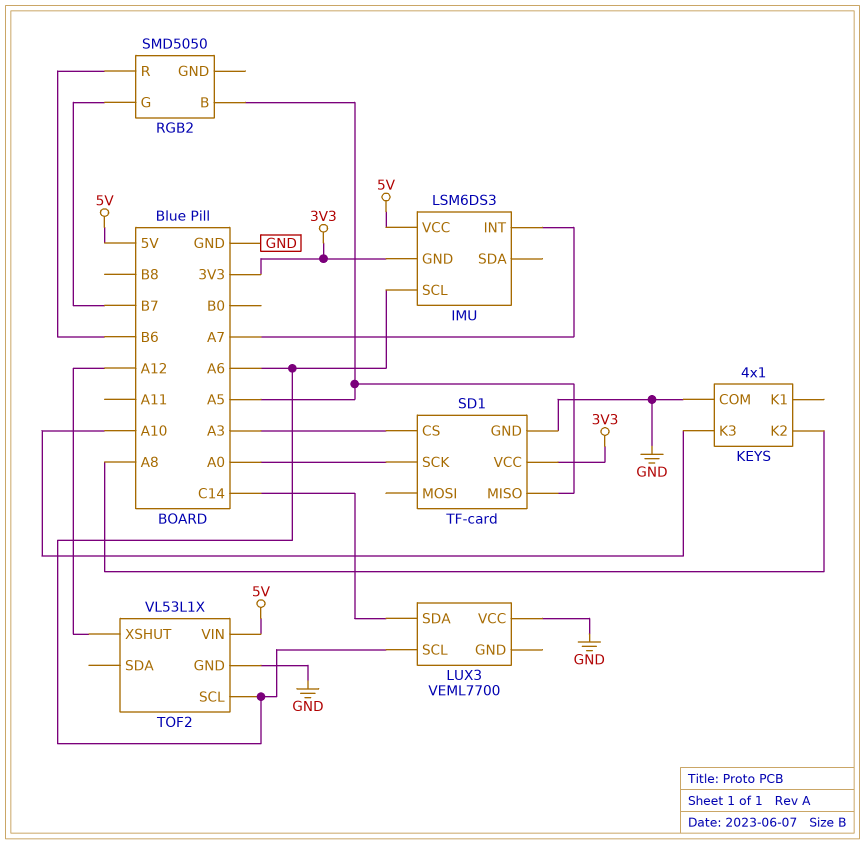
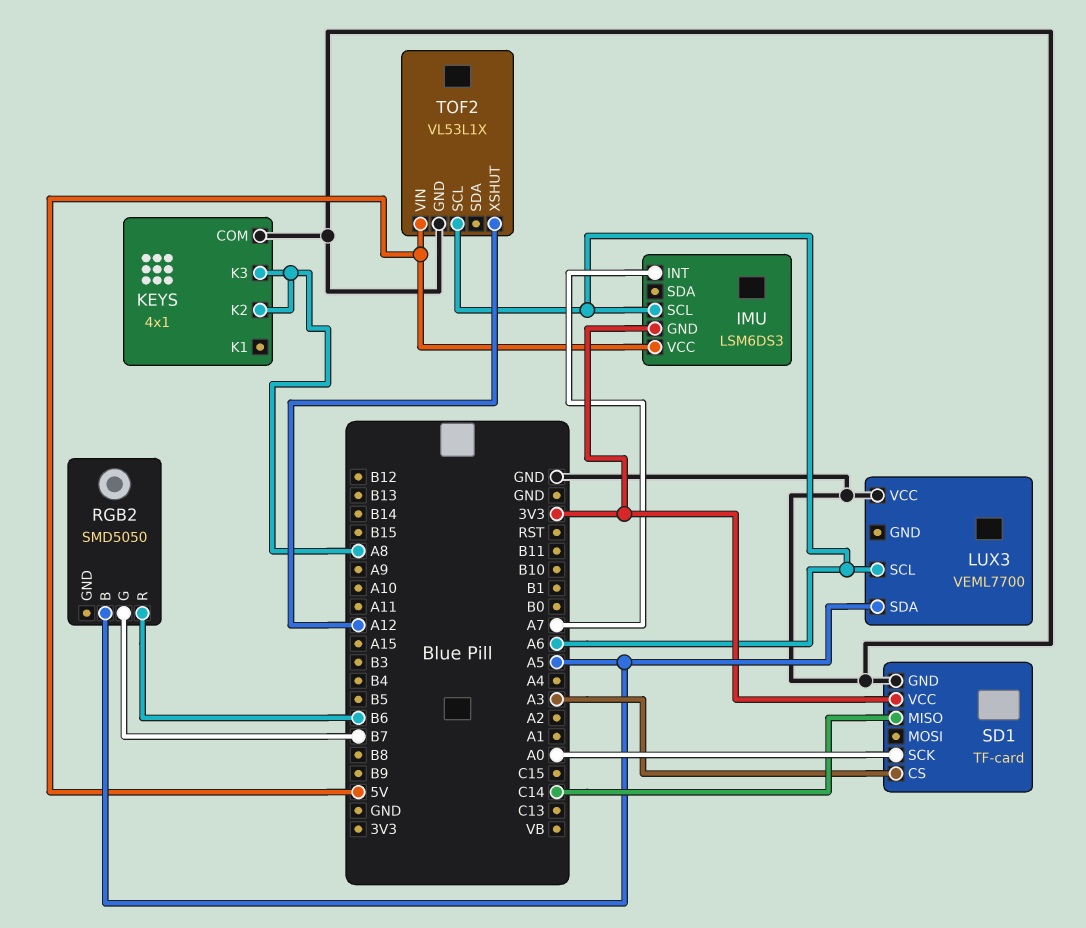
KEYS pin K3: A10 -> A8
LUX3 pin SDA: C14 -> A5
SD1 pin MISO: A5 -> C14

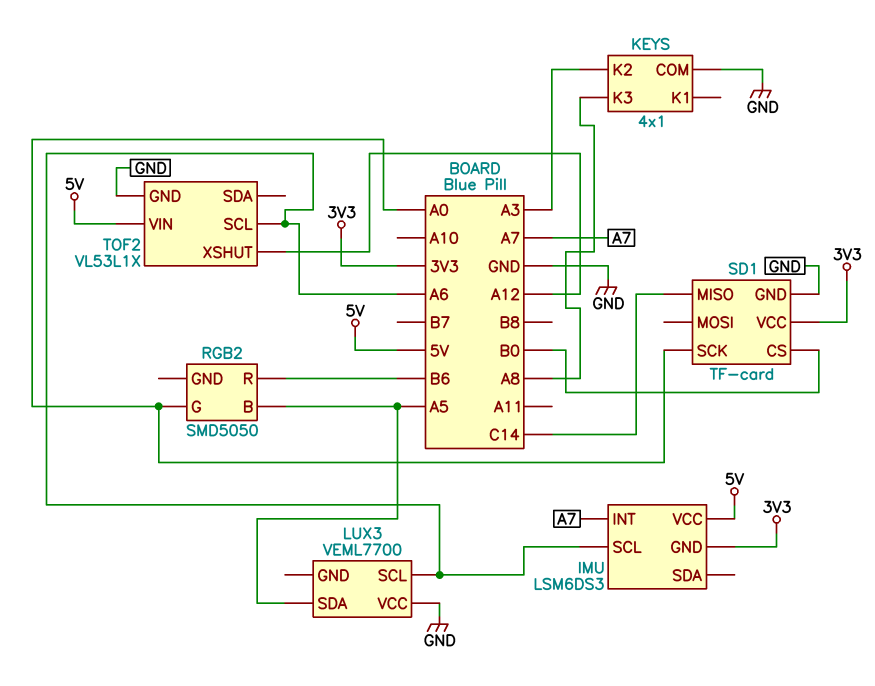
KEYS pin K2: A8 -> A3
RGB2 pin G: B7 -> A0
SD1 pin CS: A3 -> B0

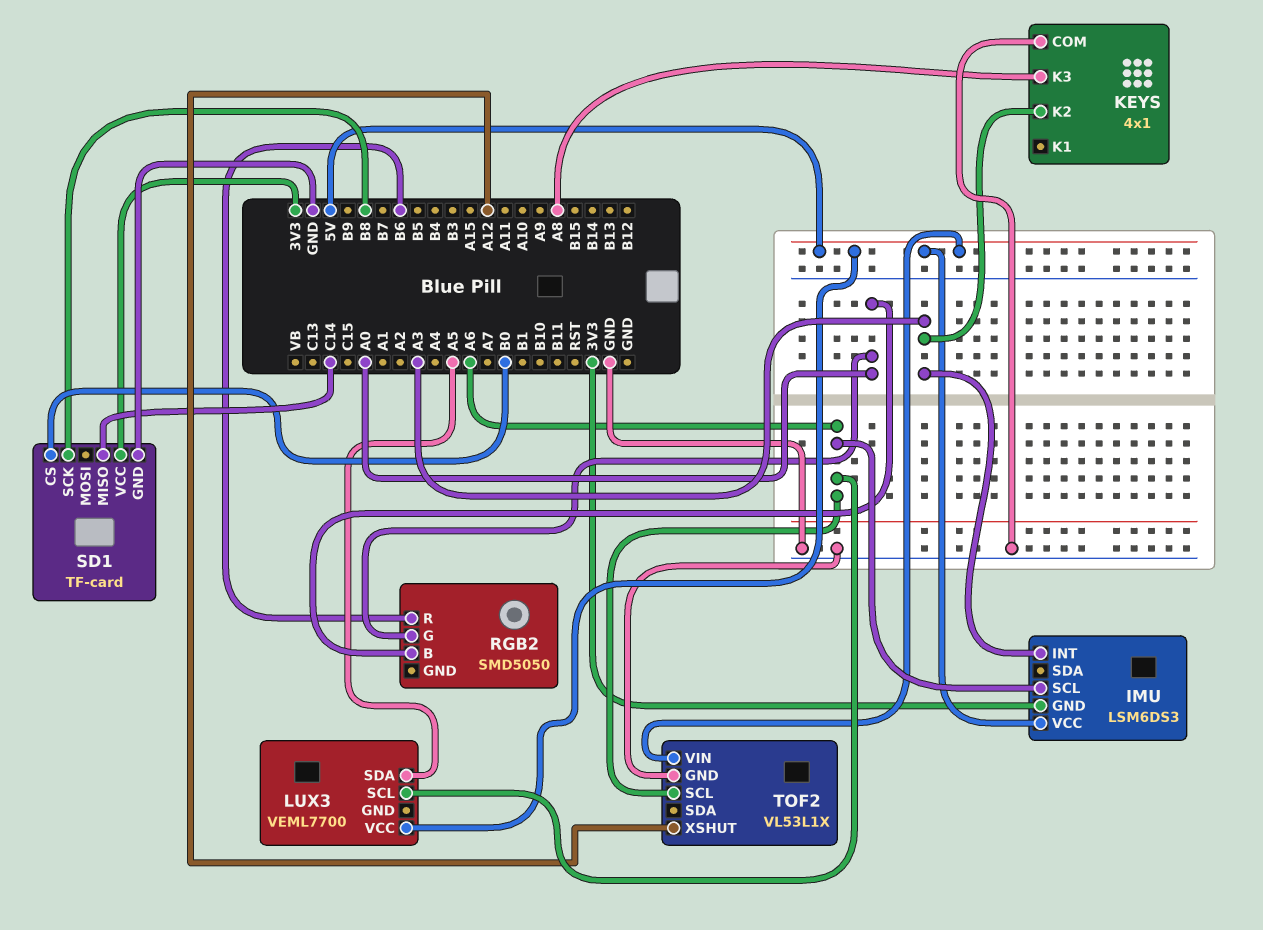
IMU pin INT: A7 -> A3
LUX3 pin VCC: GND -> 5V
RGB2 pin B: A5 -> A0
SD1 pin SCK: A0 -> B8

